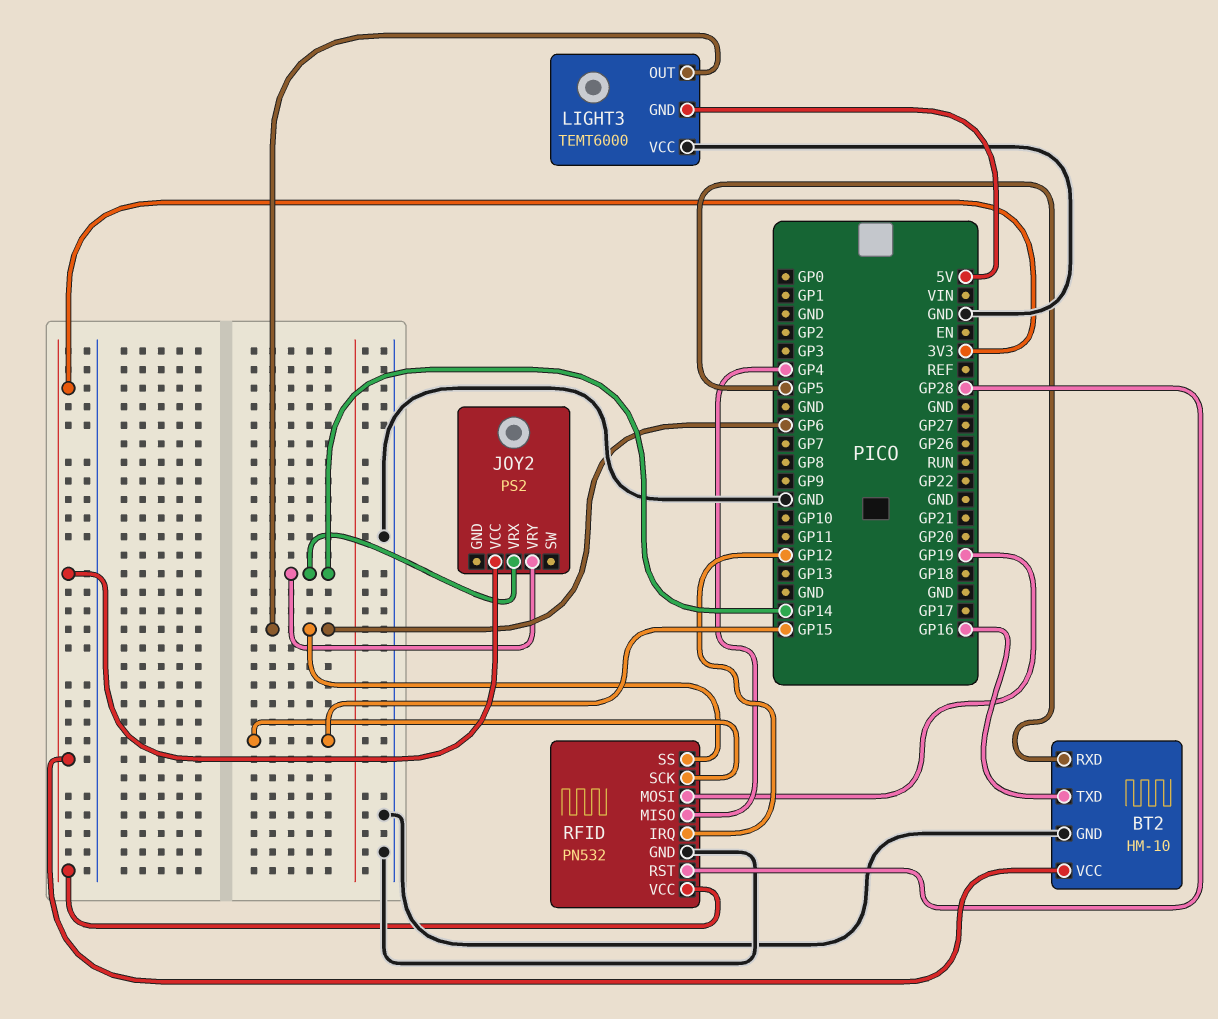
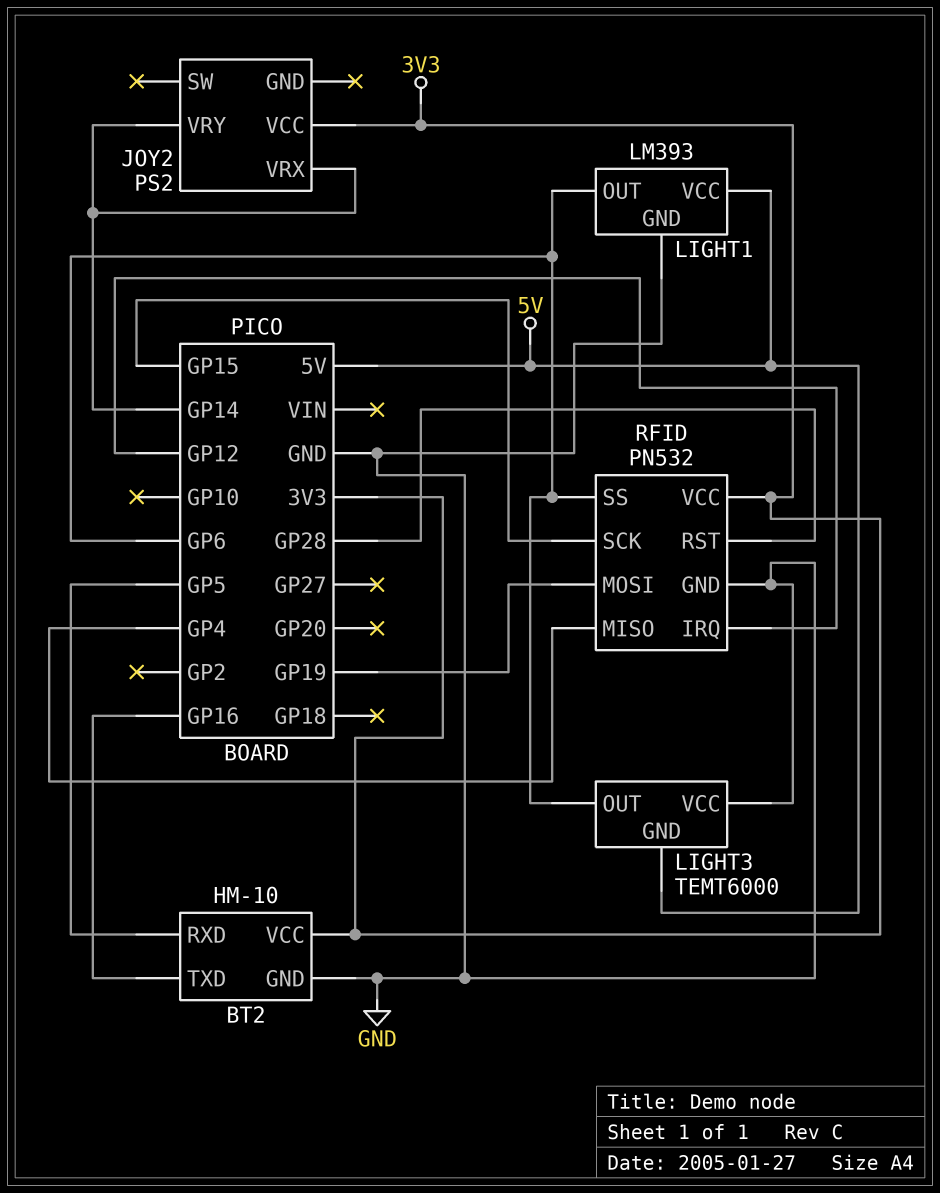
LIGHT1: none -> LM393
LIGHT1 pin GND: none -> GND
LIGHT1 pin OUT: none -> GP6
LIGHT1 pin VCC: none -> 5V

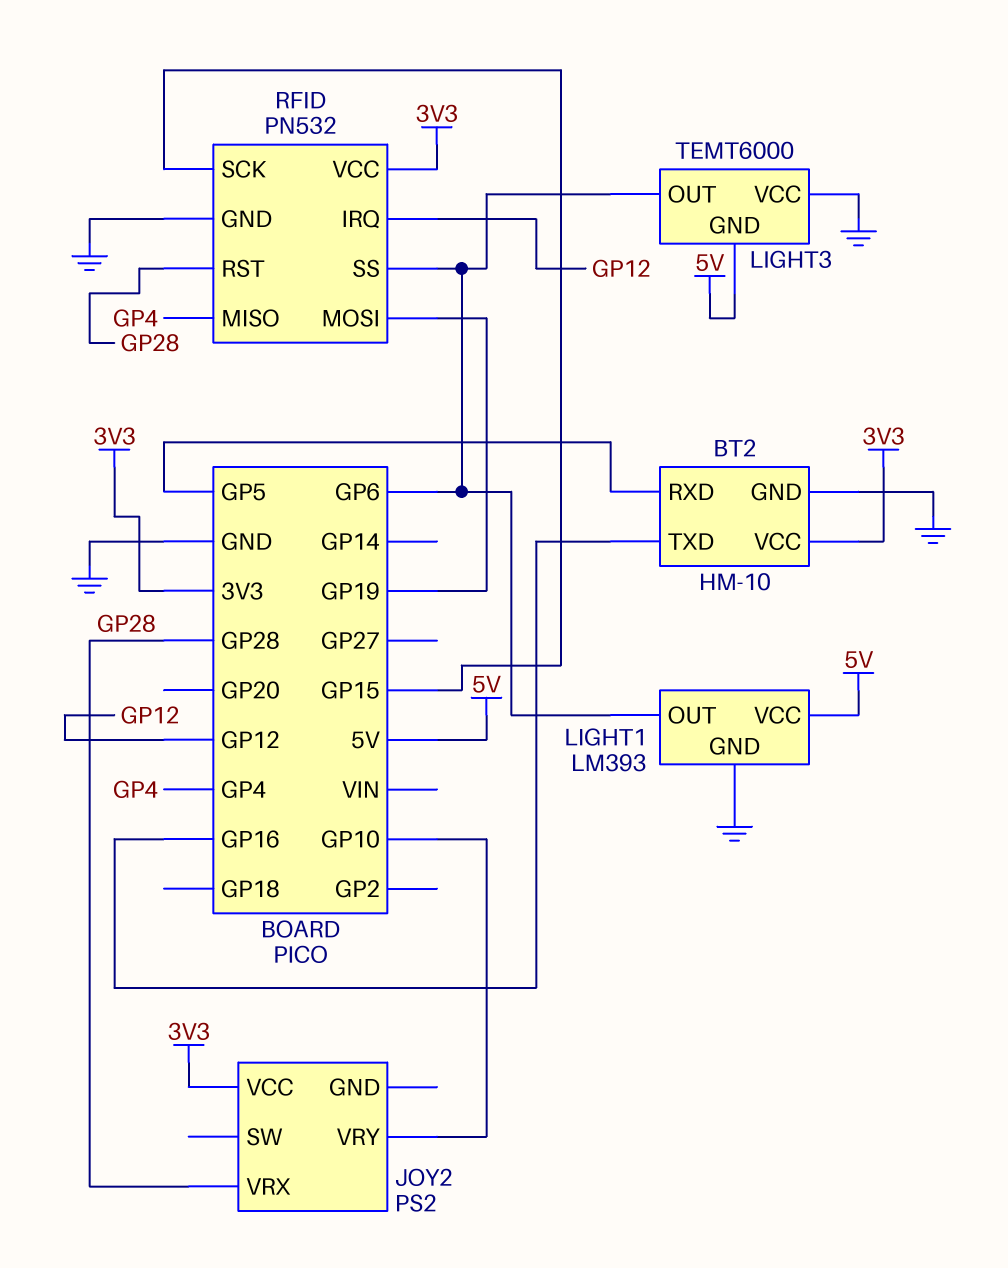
JOY2 pin VRX: GP14 -> GP28
JOY2 pin VRY: GP14 -> GP10

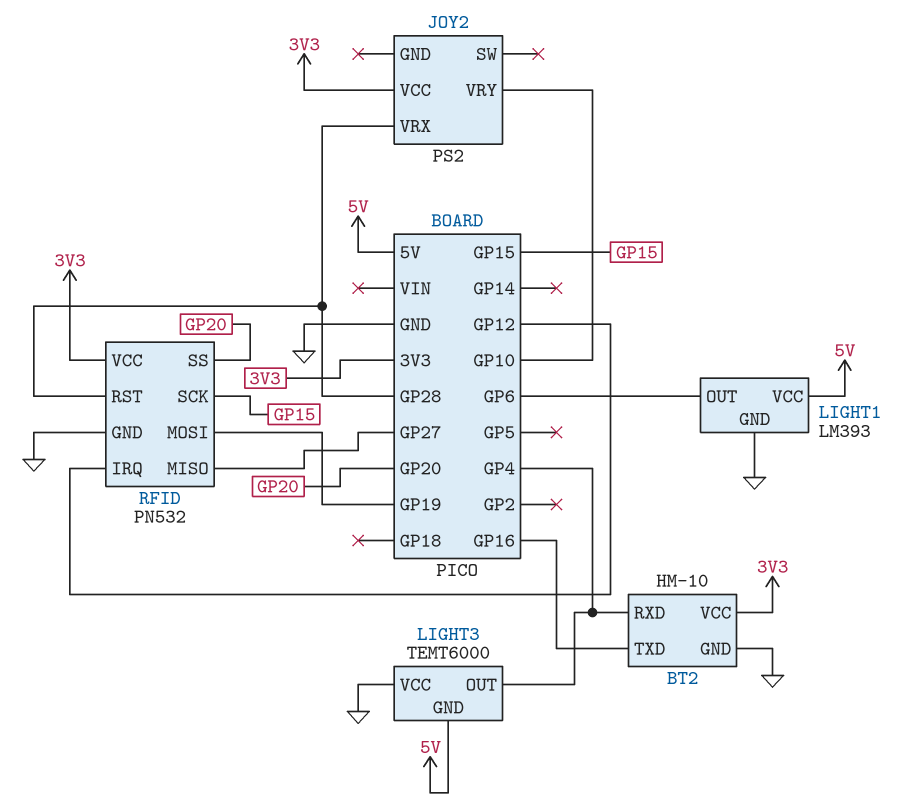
BT2 pin RXD: GP5 -> GP4
LIGHT3 pin OUT: GP6 -> GP4
RFID pin MISO: GP4 -> GP27
RFID pin SS: GP6 -> GP20

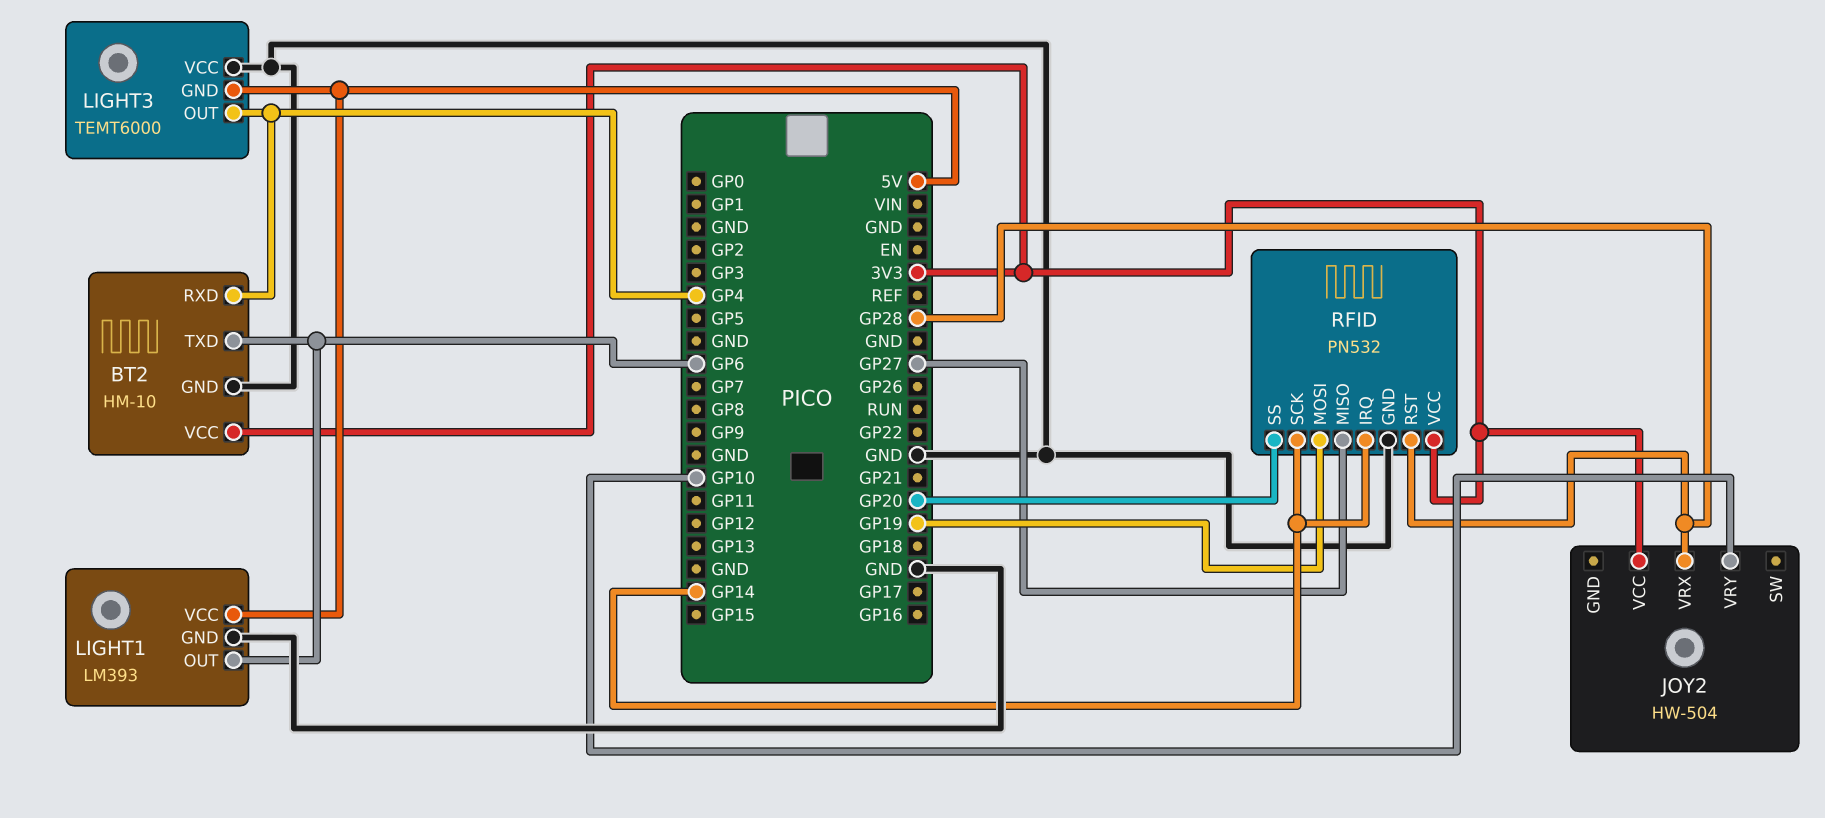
BT2 pin TXD: GP16 -> GP6
JOY2: PS2 -> HW-504
RFID pin IRQ: GP12 -> GP14
RFID pin SCK: GP15 -> GP14

